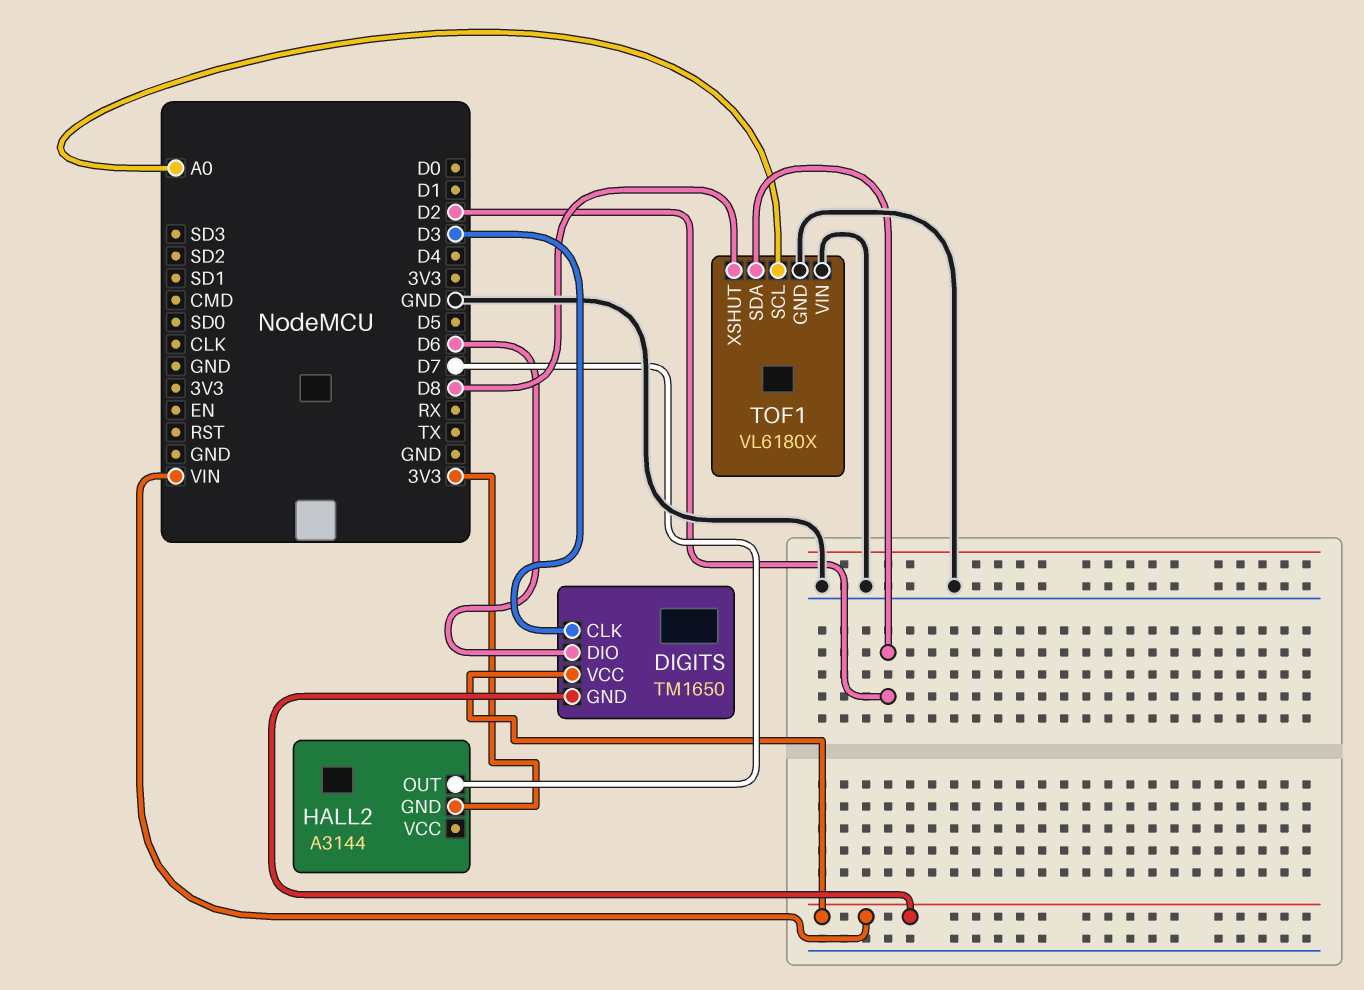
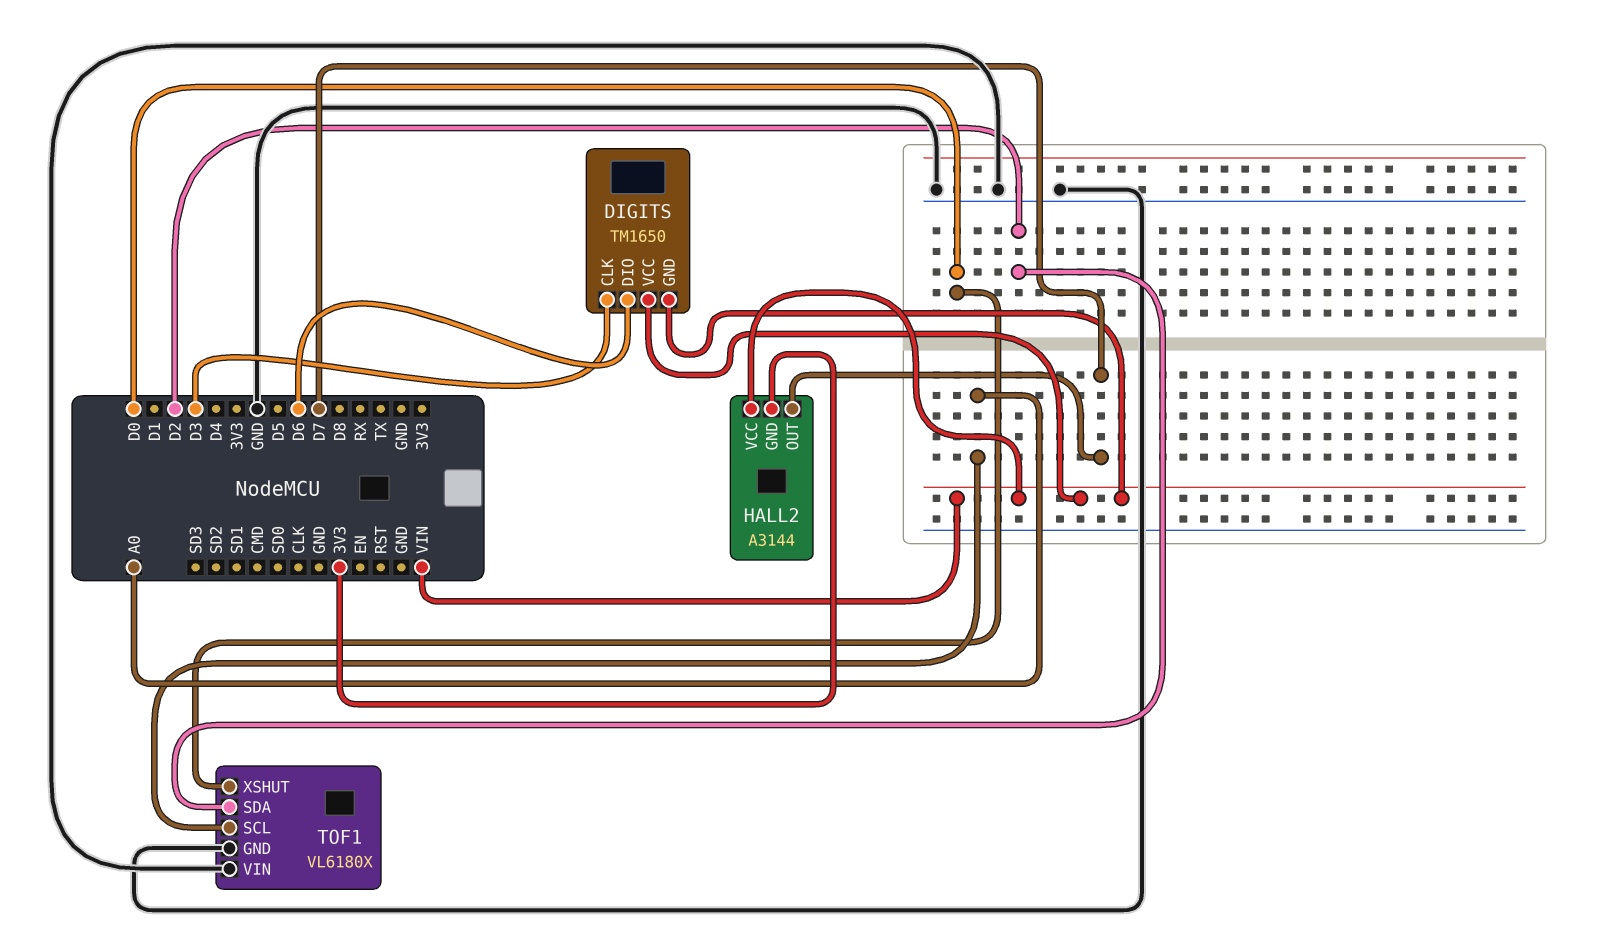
HALL2 pin VCC: none -> VIN
TOF1 pin XSHUT: D8 -> D0

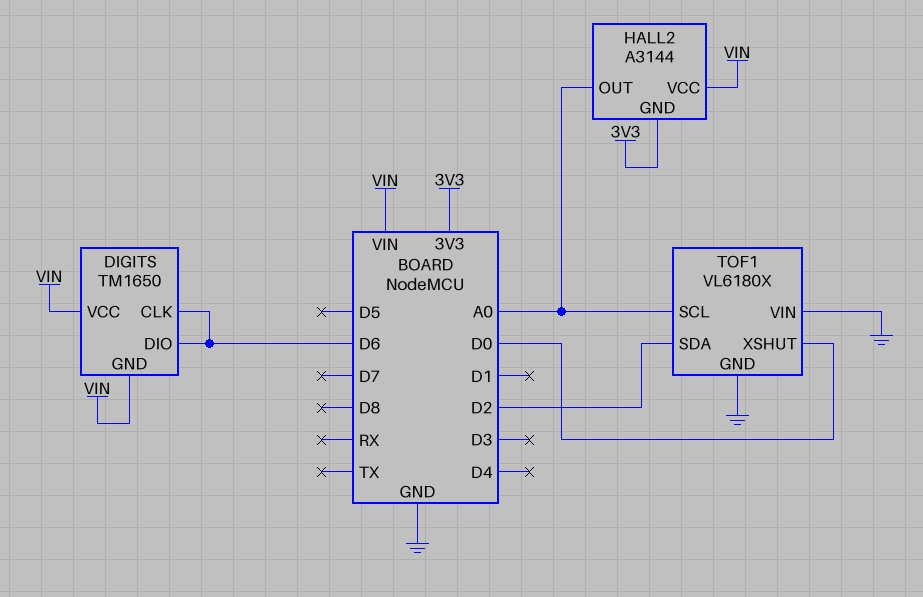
DIGITS pin CLK: D3 -> D6
HALL2 pin OUT: D7 -> A0

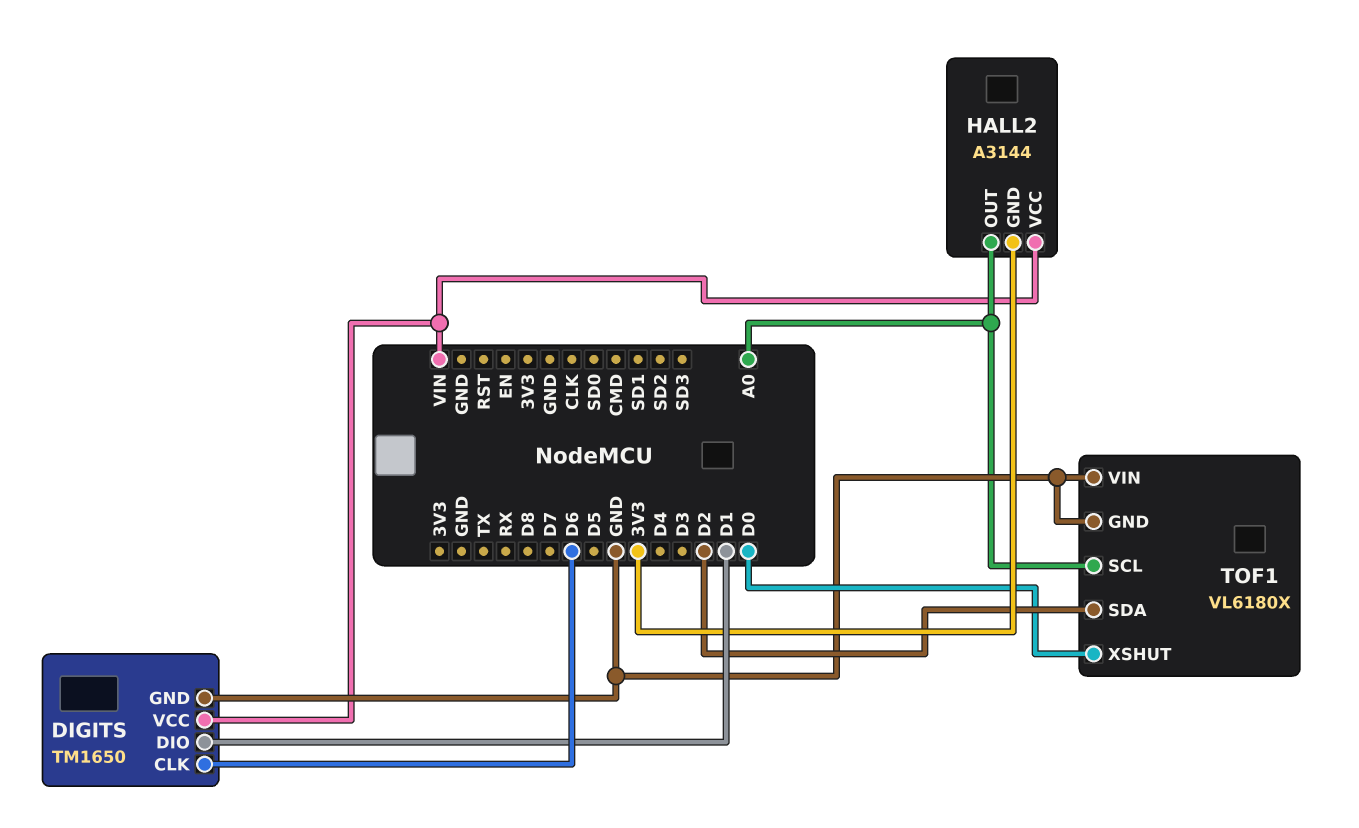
DIGITS pin DIO: D6 -> D1
DIGITS pin GND: VIN -> GND

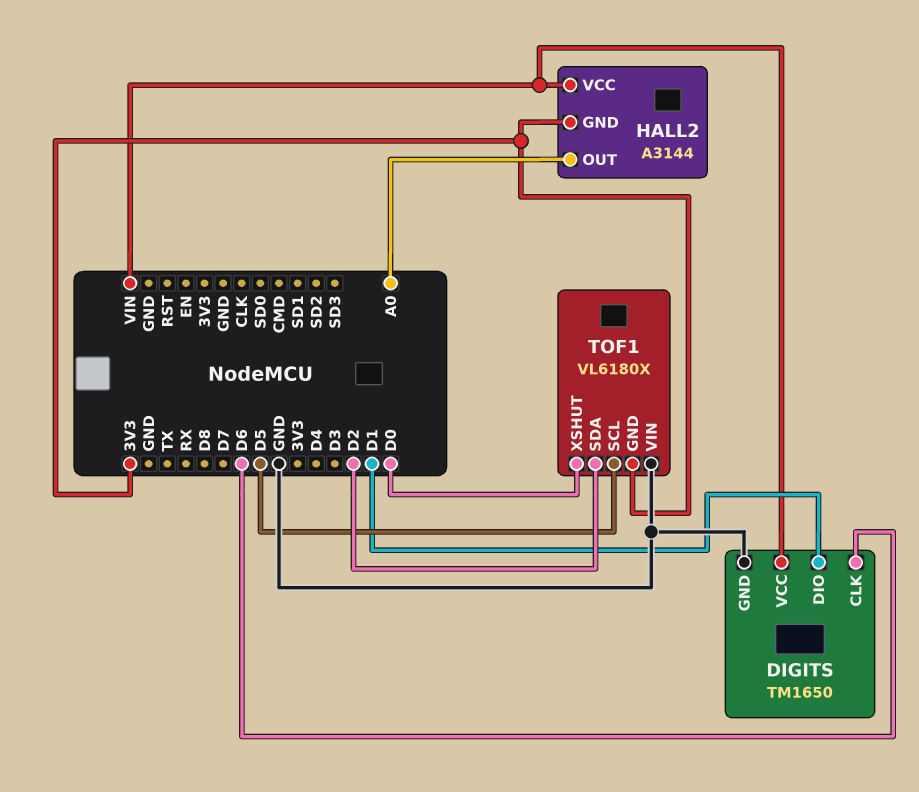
TOF1 pin GND: GND -> 3V3
TOF1 pin SCL: A0 -> D5

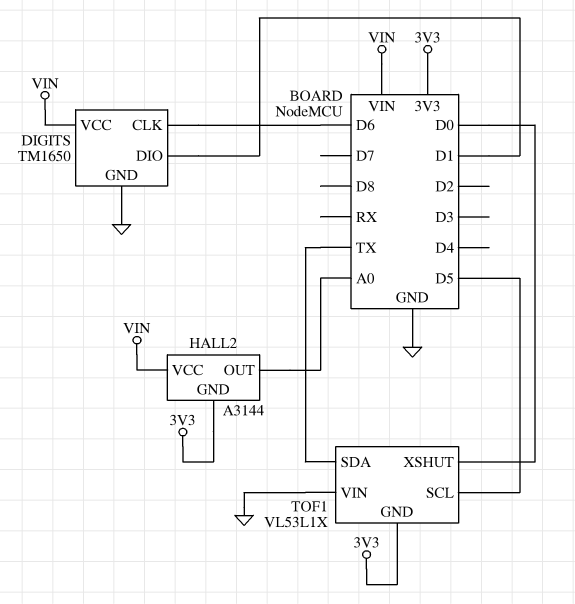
TOF1: VL6180X -> VL53L1X
TOF1 pin SDA: D2 -> TX

